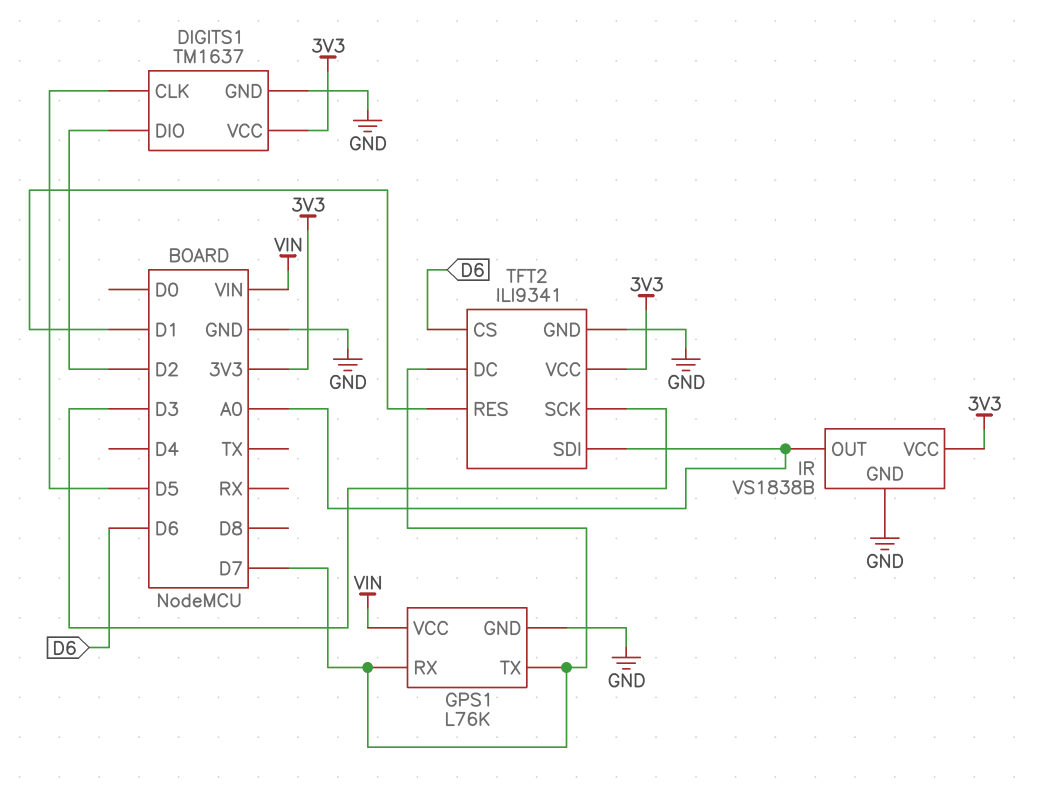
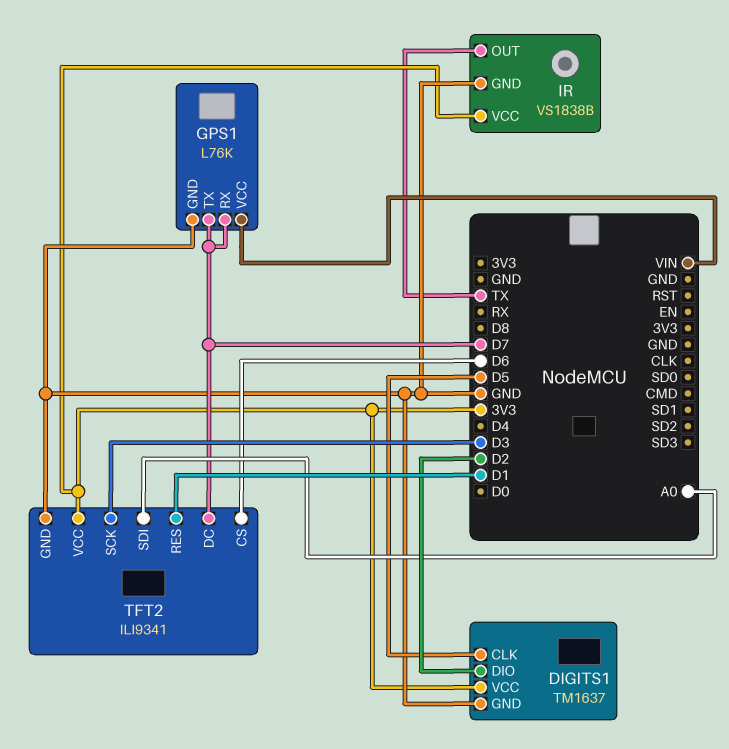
IR pin OUT: A0 -> TX

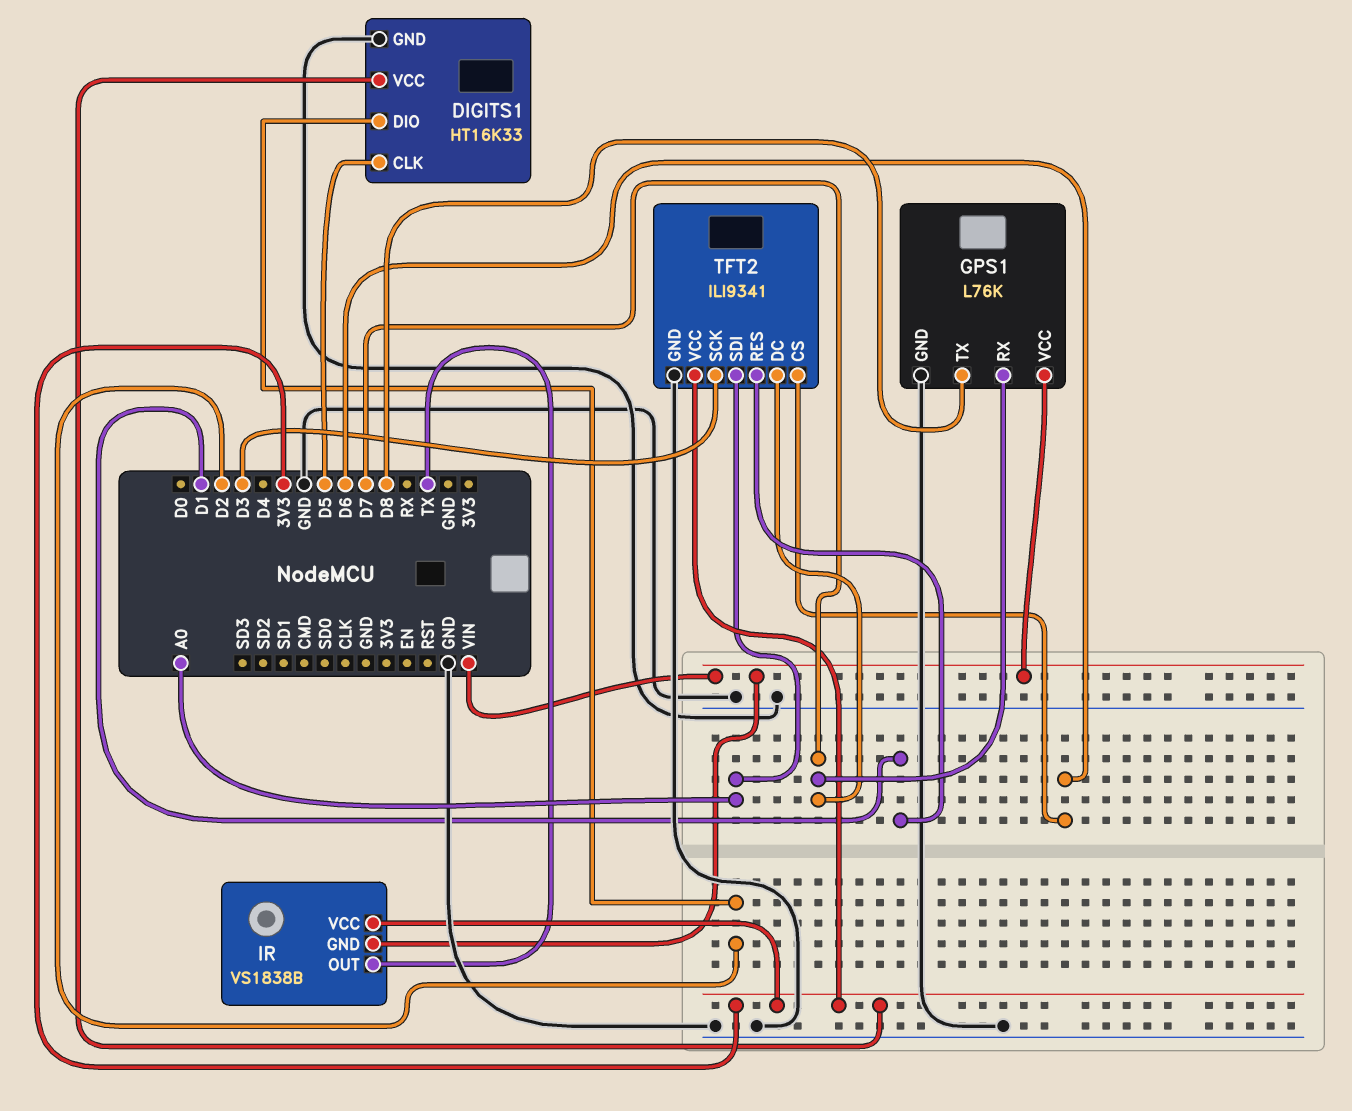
DIGITS1: TM1637 -> HT16K33
GPS1 pin TX: D7 -> D8
IR pin GND: GND -> VIN

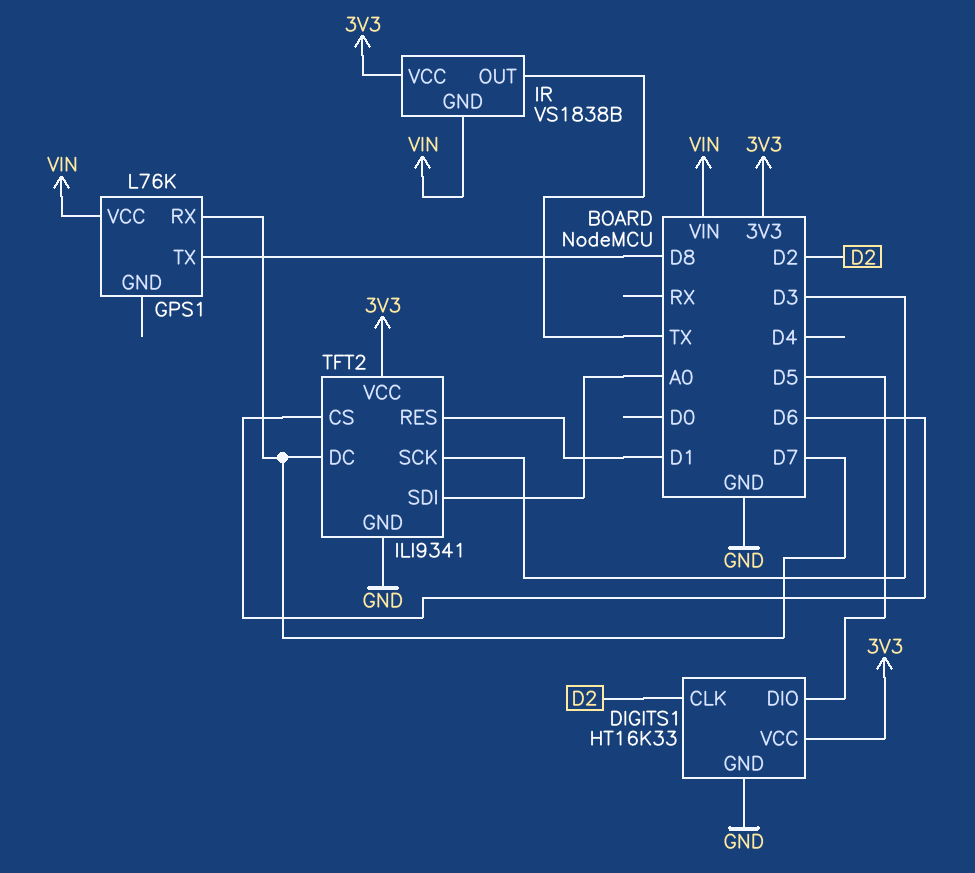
DIGITS1 pin CLK: D5 -> D2
DIGITS1 pin DIO: D2 -> D5
GPS1 pin GND: GND -> none

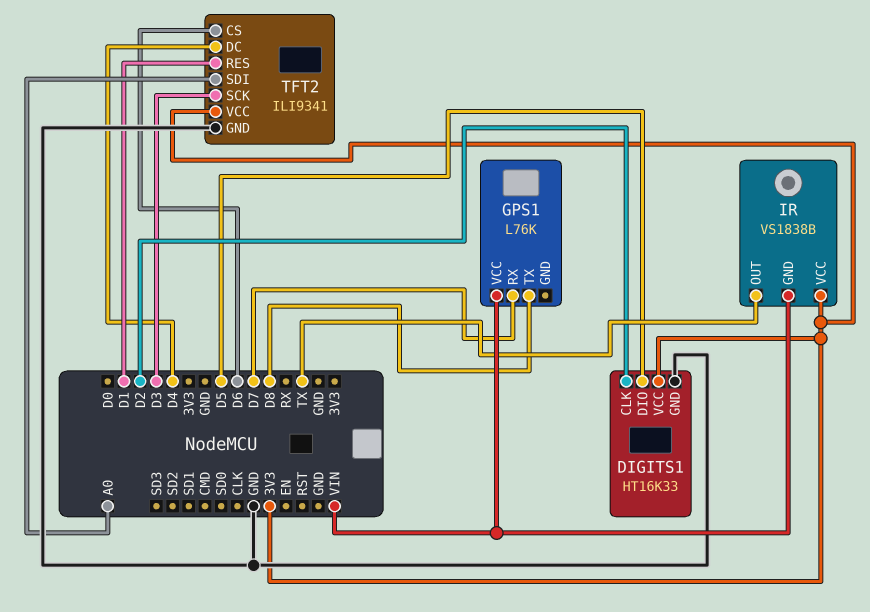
TFT2 pin DC: D7 -> D4

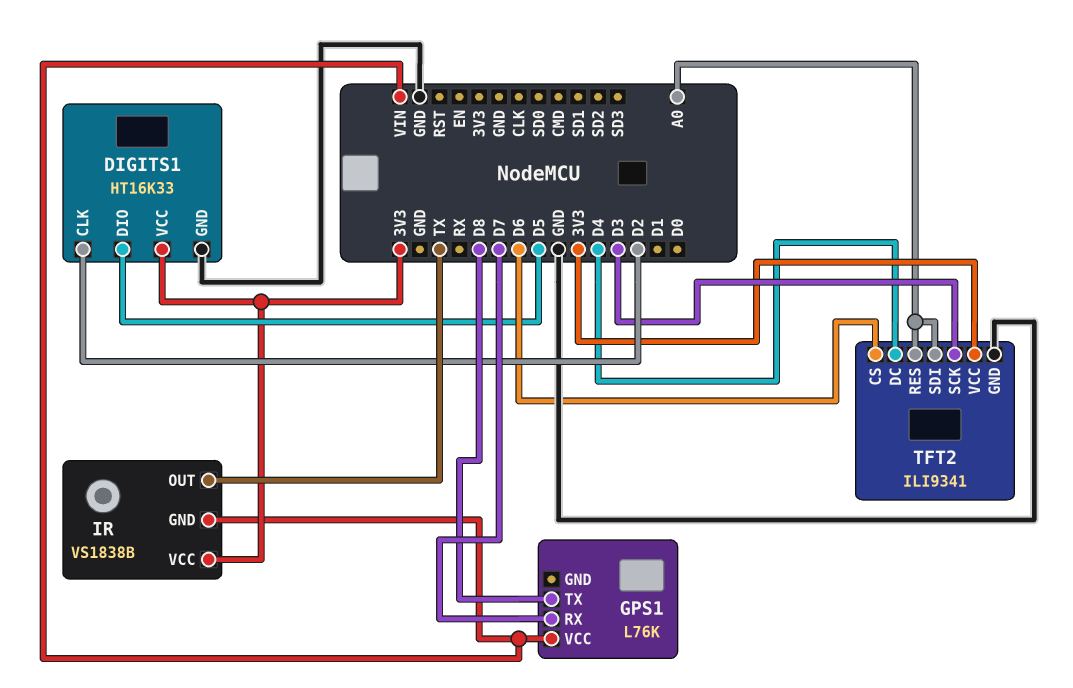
TFT2 pin RES: D1 -> A0

